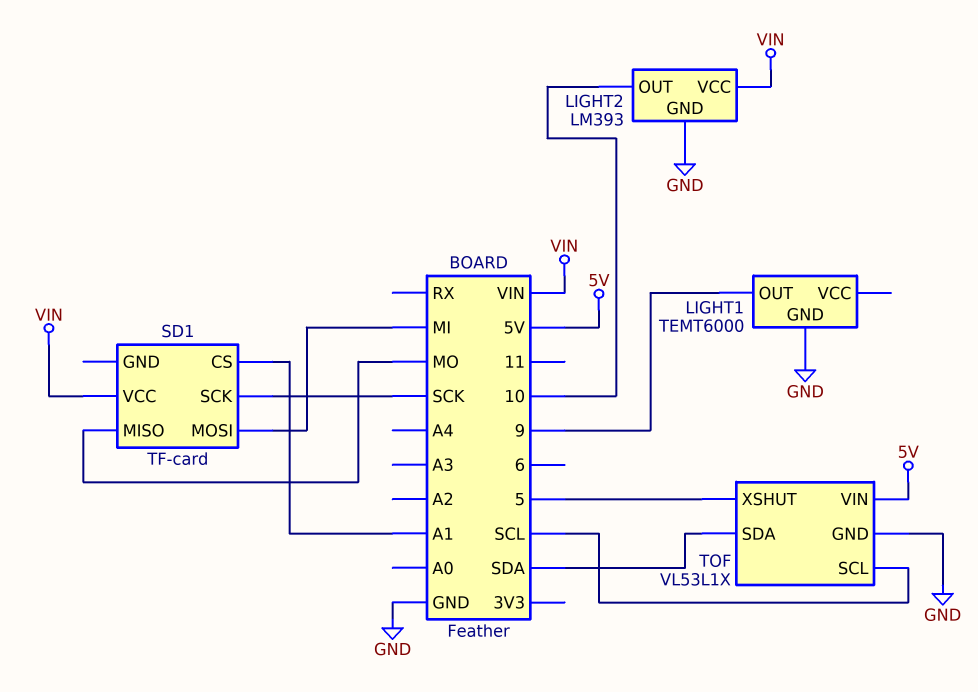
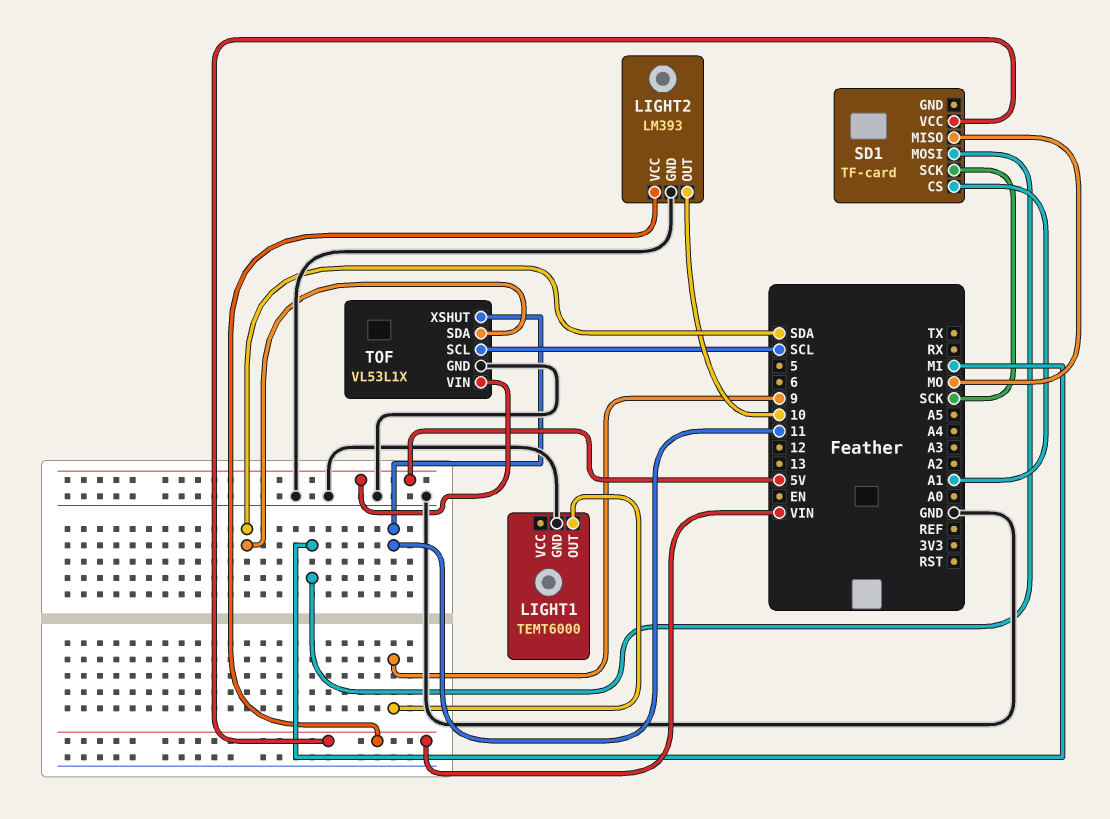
TOF pin XSHUT: 5 -> 11

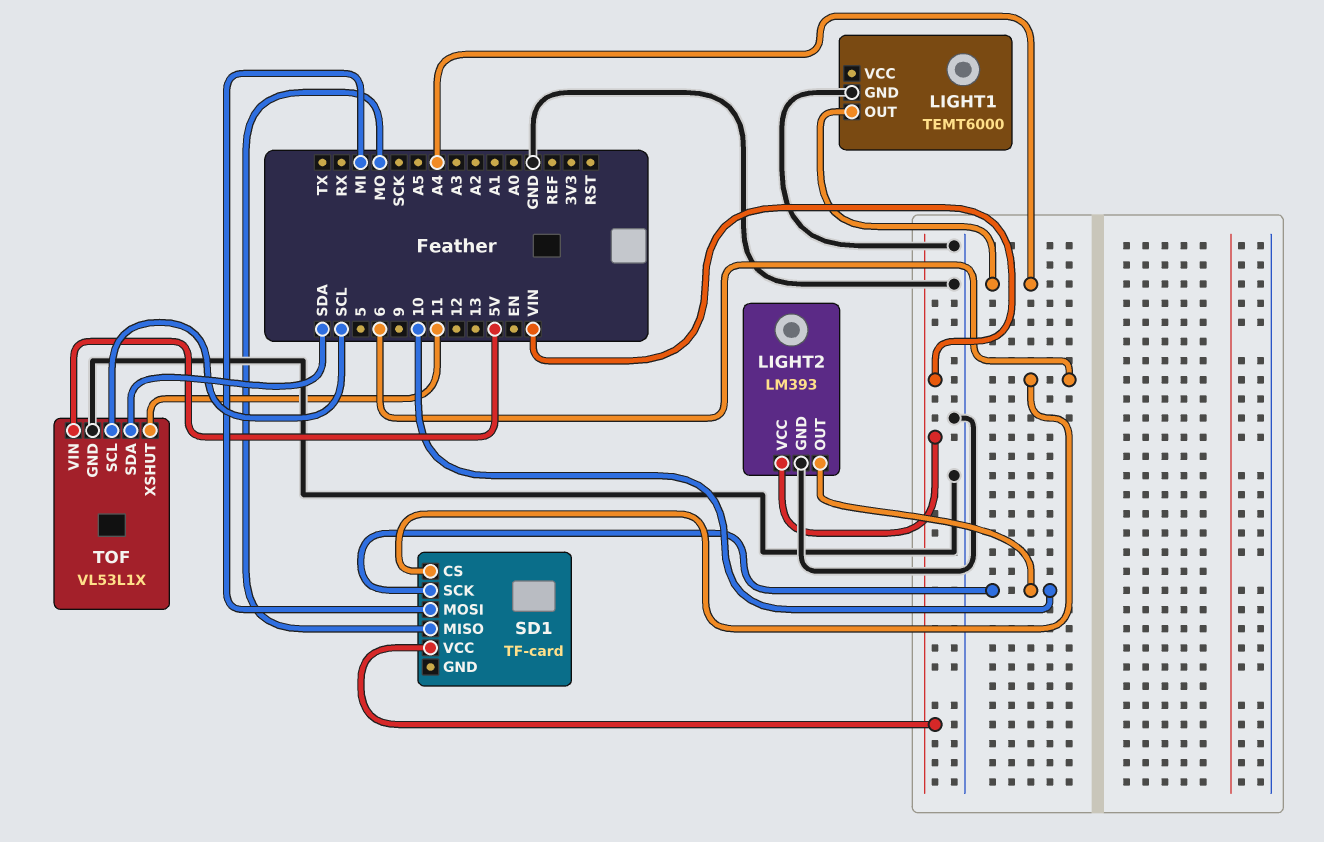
LIGHT1 pin OUT: 9 -> A4
SD1 pin CS: A1 -> 6
SD1 pin SCK: SCK -> 10

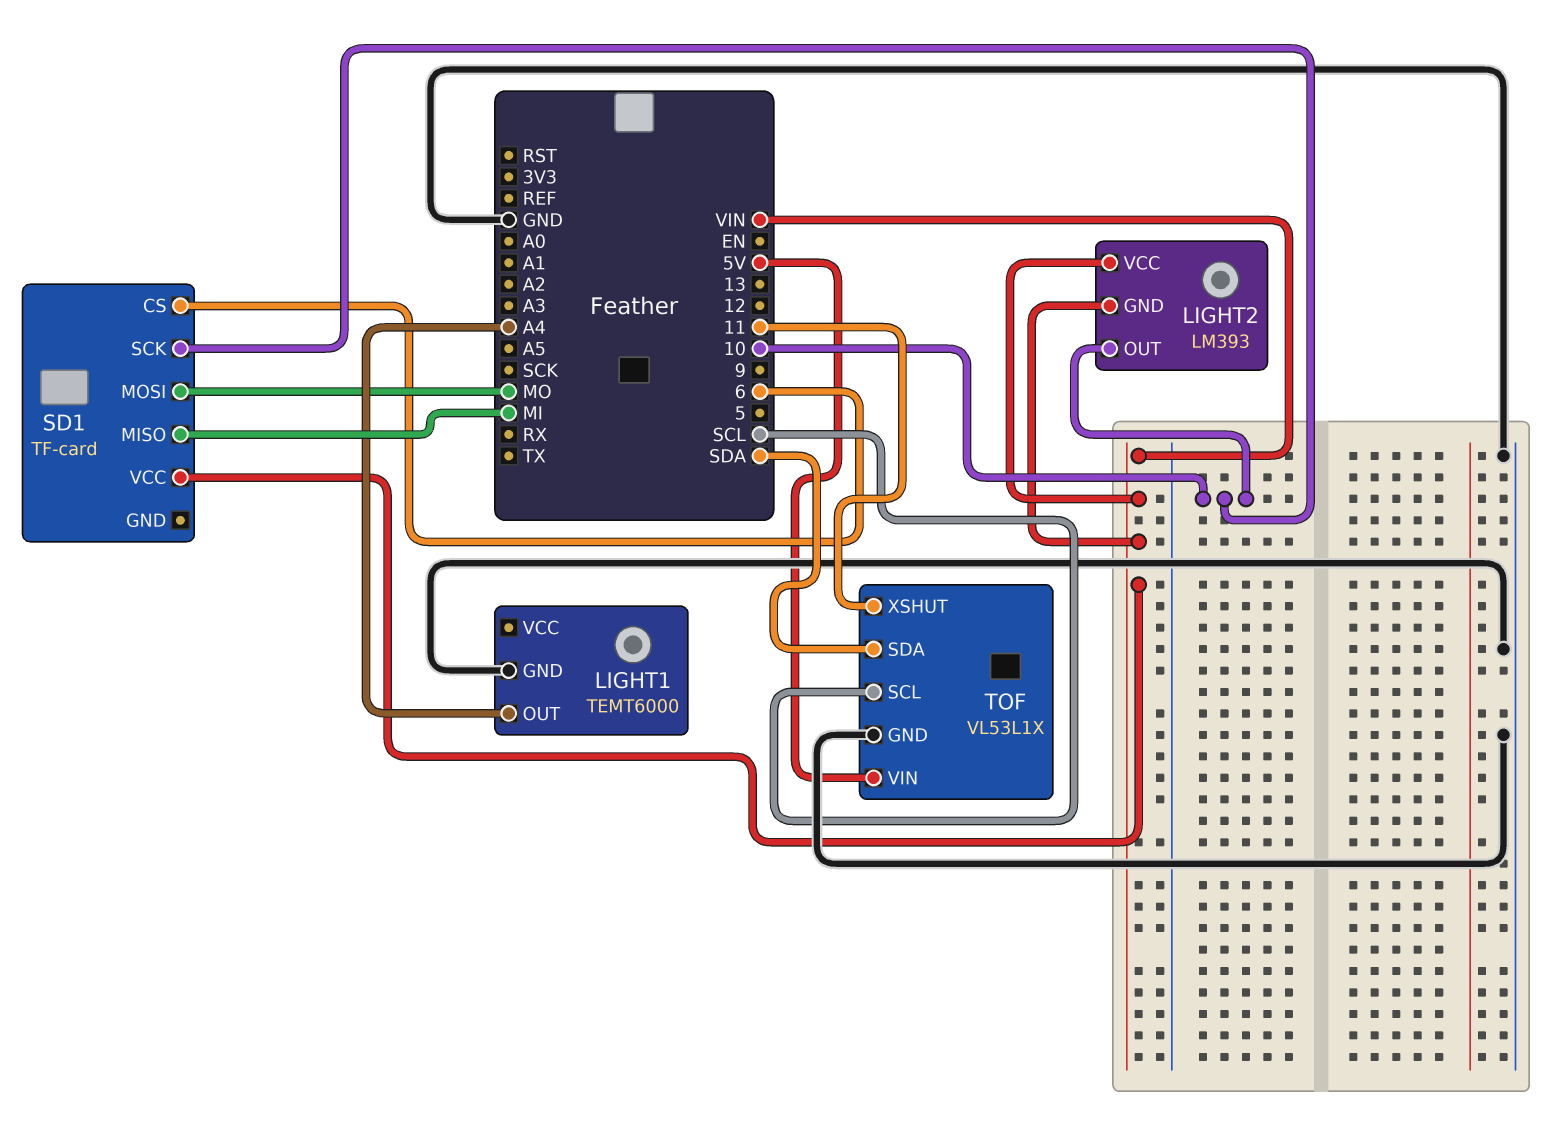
LIGHT2 pin GND: GND -> VIN
SD1 pin MISO: MO -> MI
SD1 pin MOSI: MI -> MO

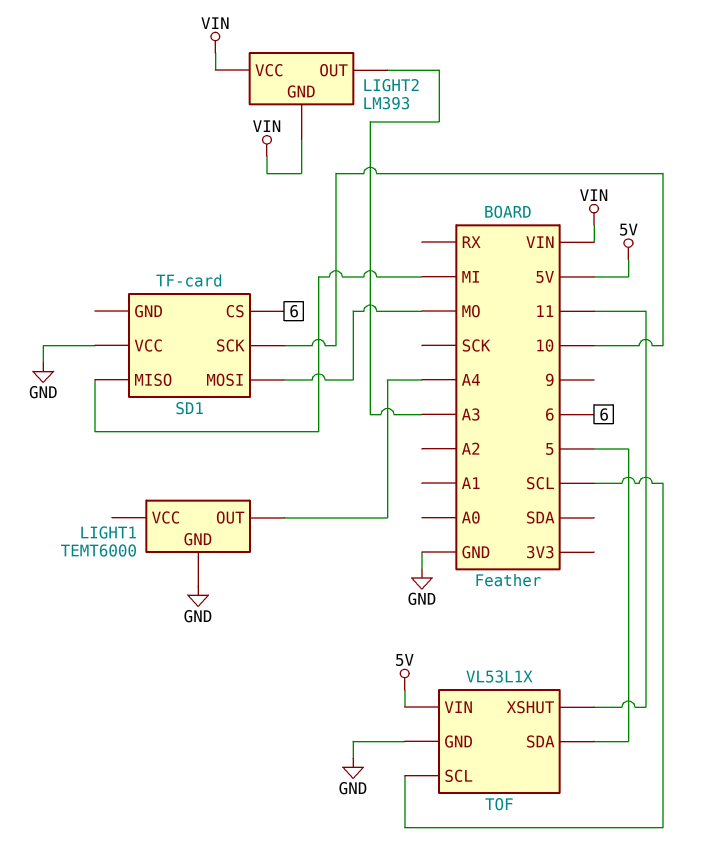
LIGHT2 pin OUT: 10 -> A3
SD1 pin VCC: VIN -> GND
TOF pin SDA: SDA -> 5

